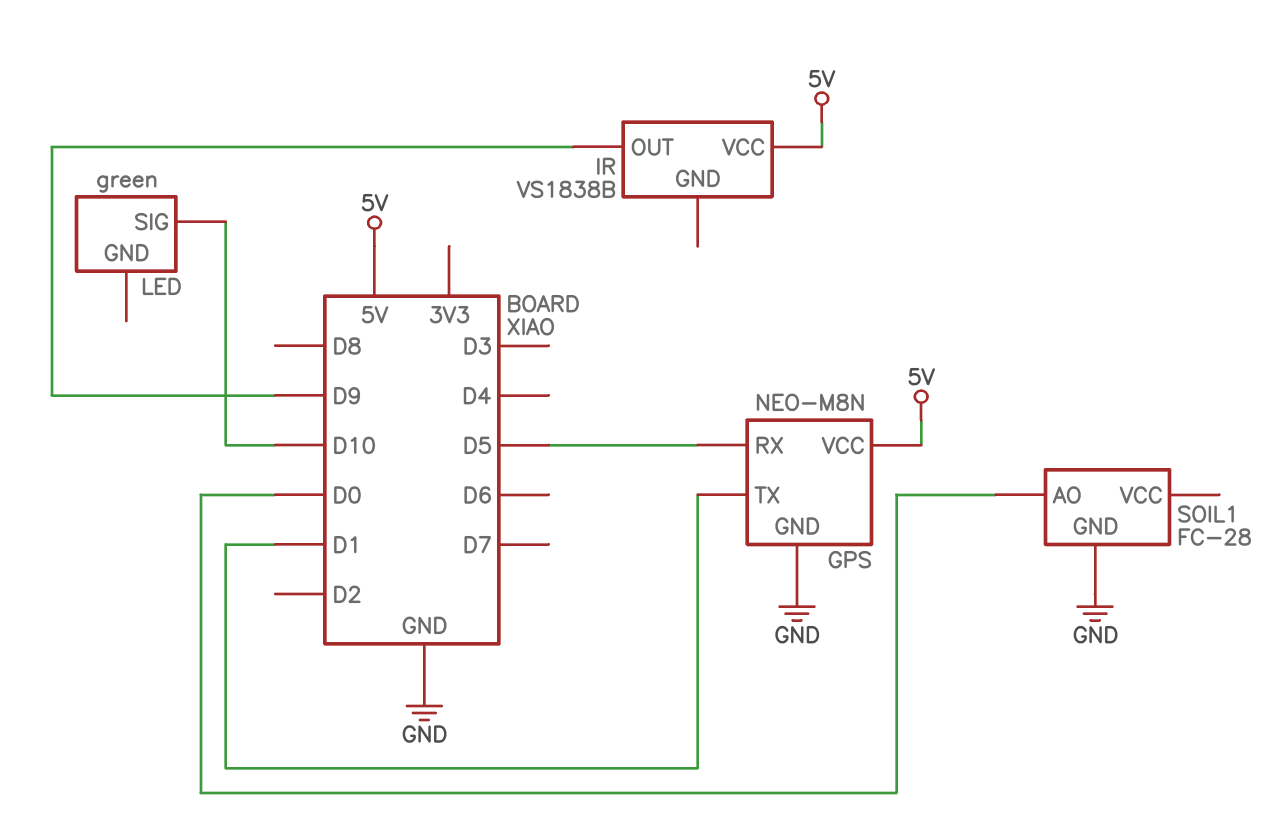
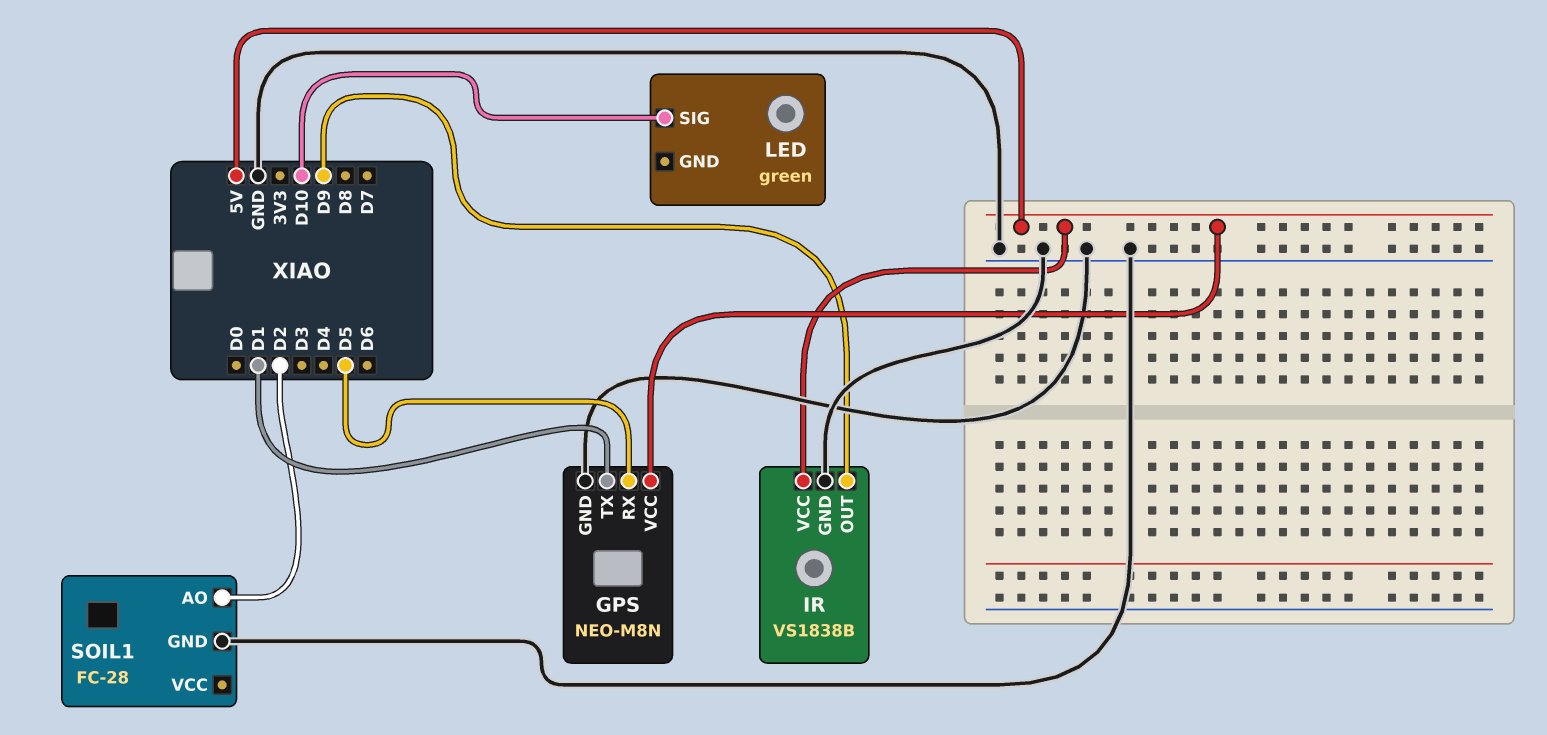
IR pin GND: none -> GND
SOIL1 pin AO: D0 -> D2

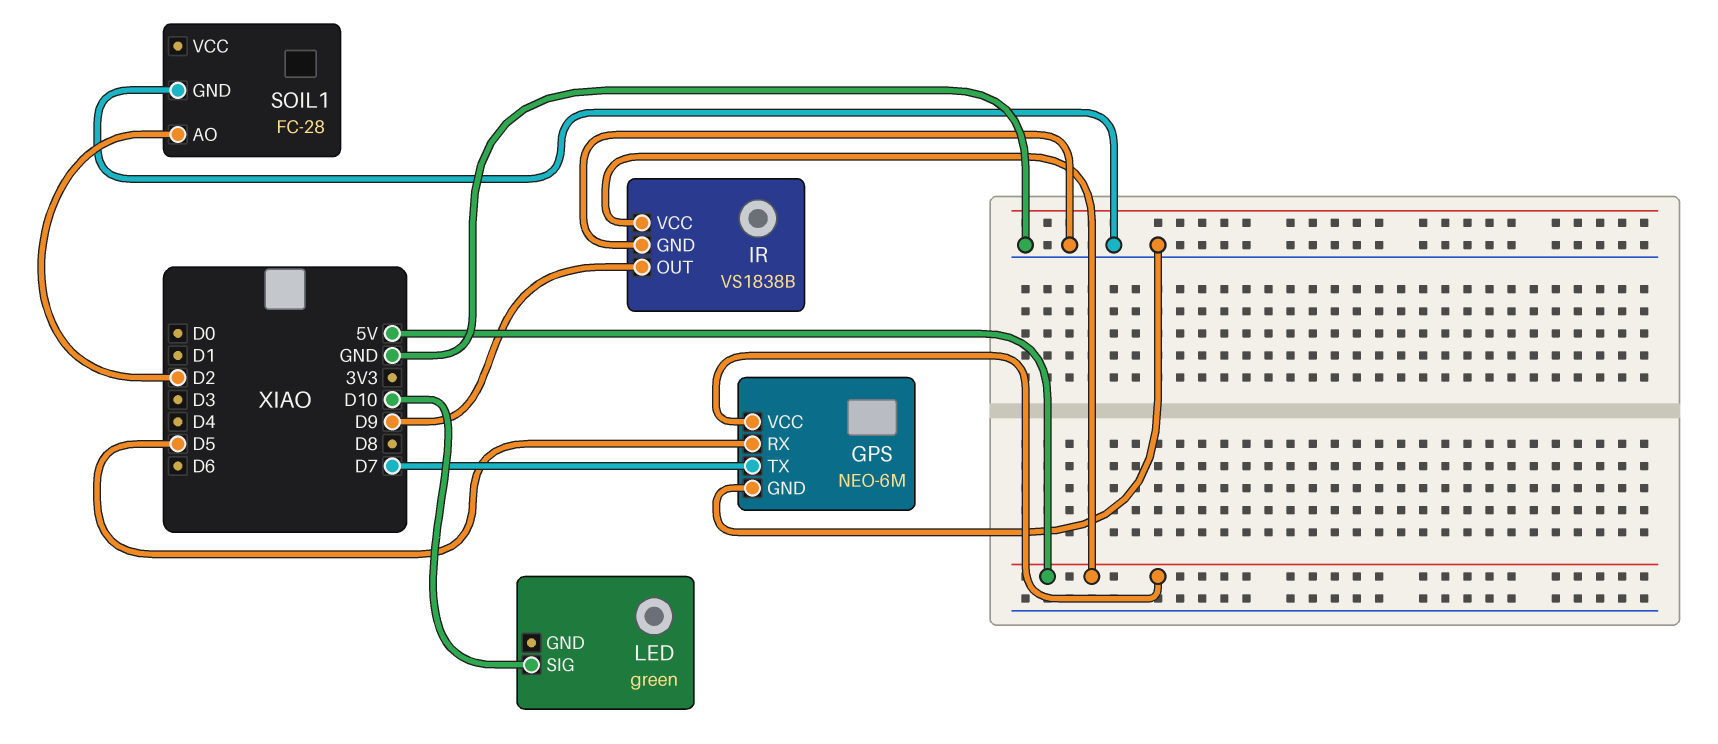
GPS: NEO-M8N -> NEO-6M
GPS pin TX: D1 -> D7

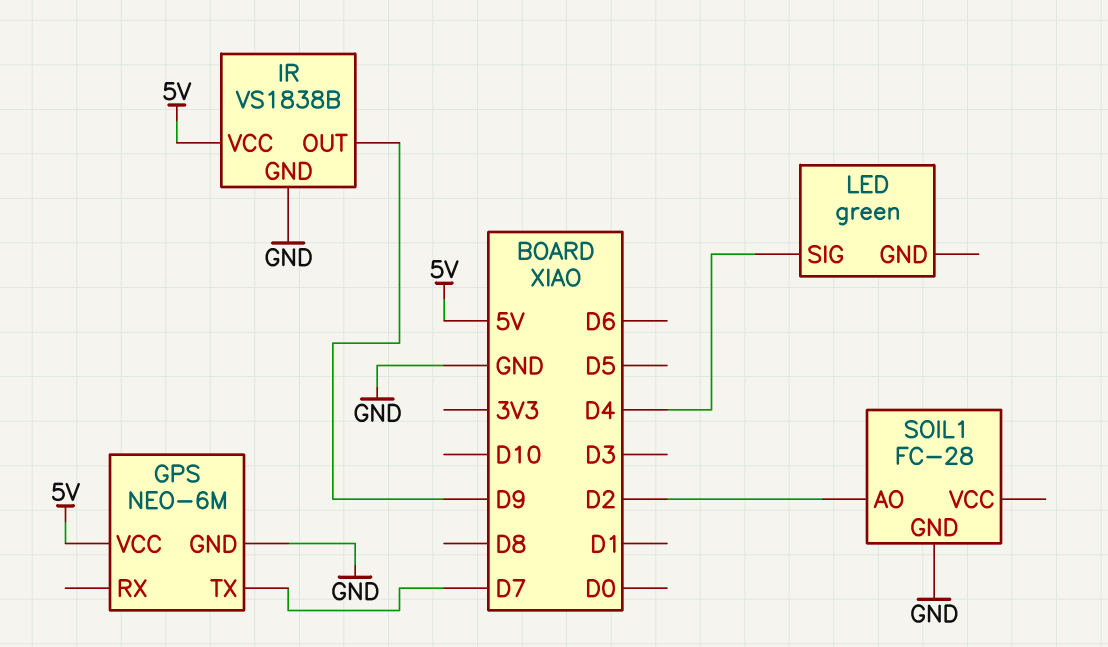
GPS pin RX: D5 -> none
LED pin SIG: D10 -> D4

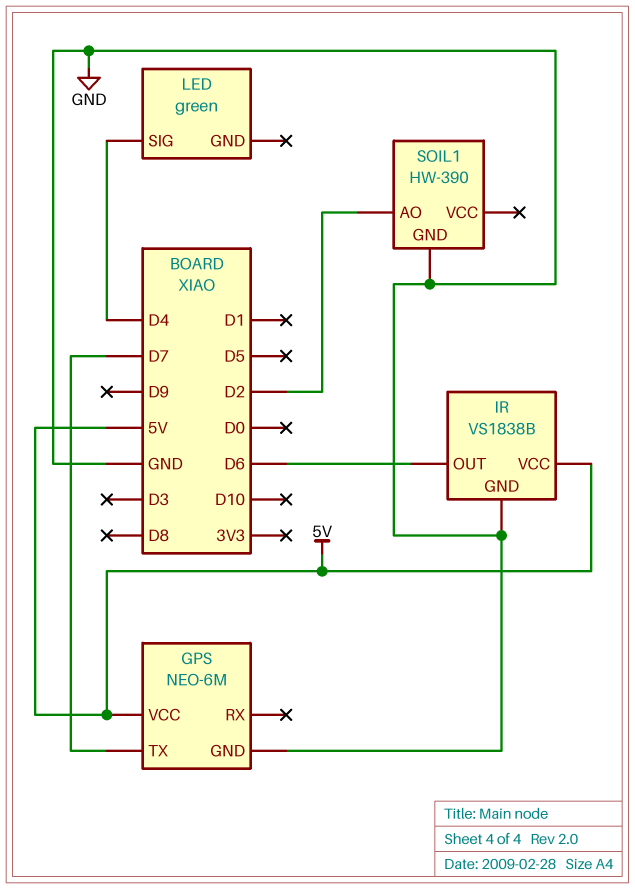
IR pin OUT: D9 -> D6
SOIL1: FC-28 -> HW-390

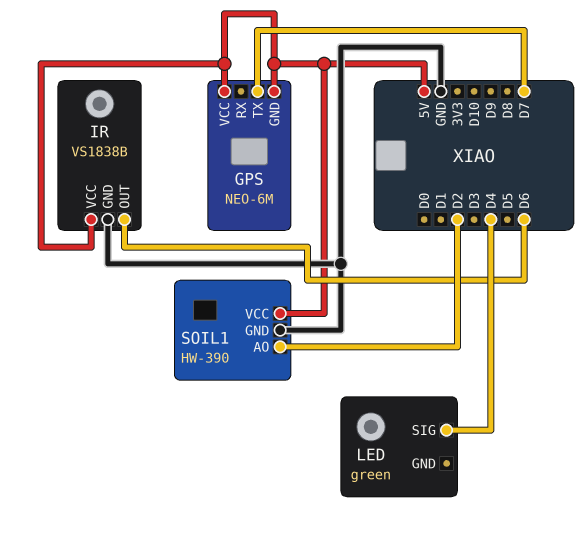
GPS pin GND: GND -> 5V
SOIL1 pin VCC: none -> 5V

